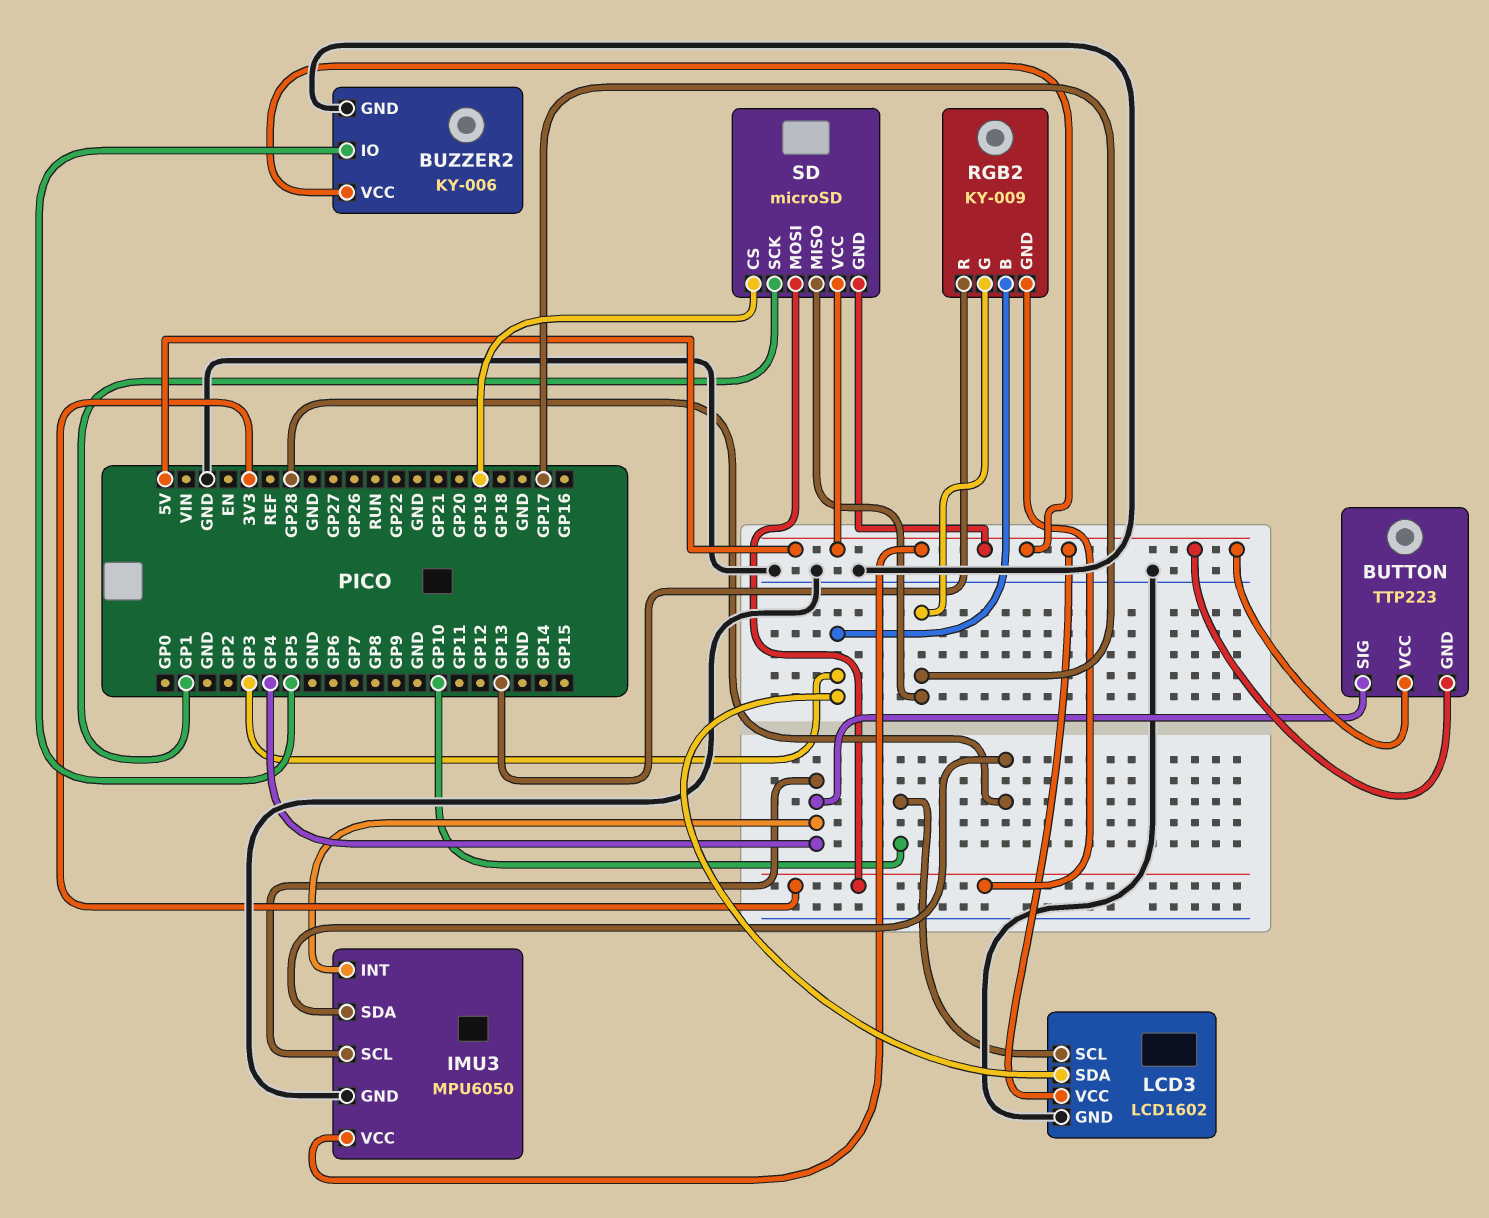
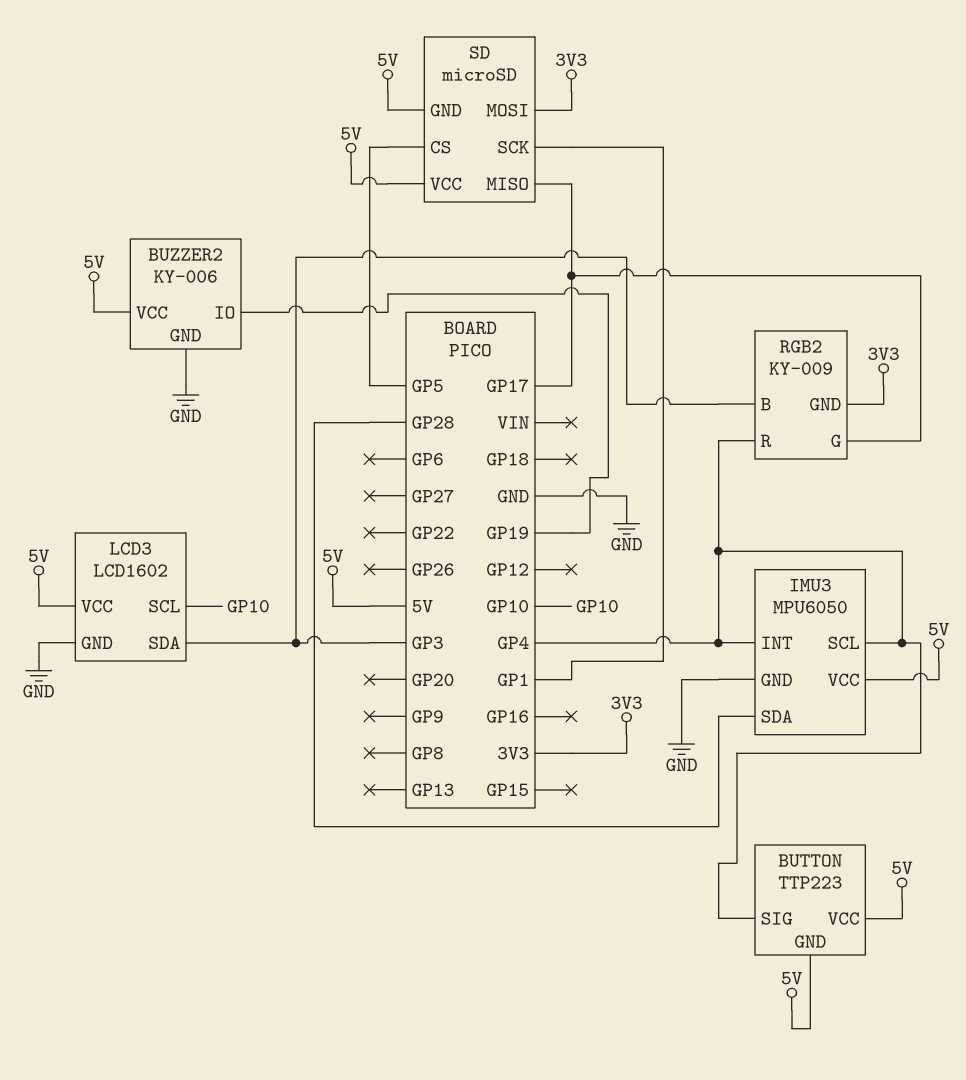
BUZZER2 pin IO: GP5 -> GP19
RGB2 pin R: GP13 -> GP4
SD pin CS: GP19 -> GP5

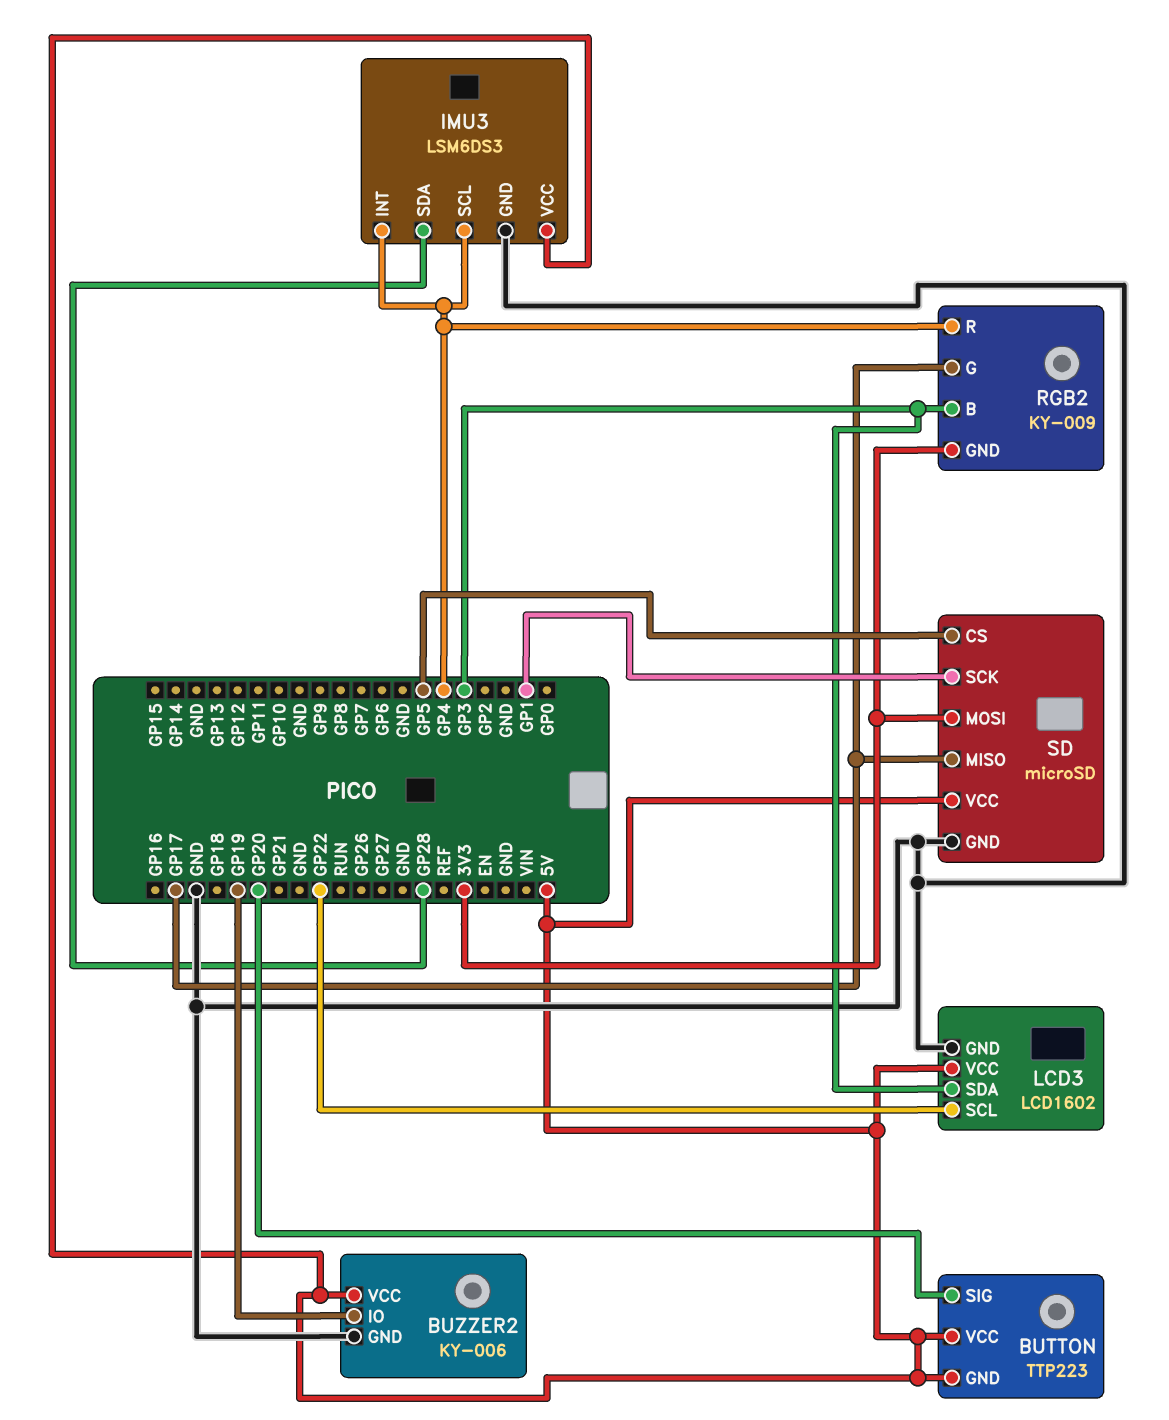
BUTTON pin SIG: GP4 -> GP20
IMU3: MPU6050 -> LSM6DS3
LCD3 pin SCL: GP10 -> GP22
SD pin GND: 5V -> GND

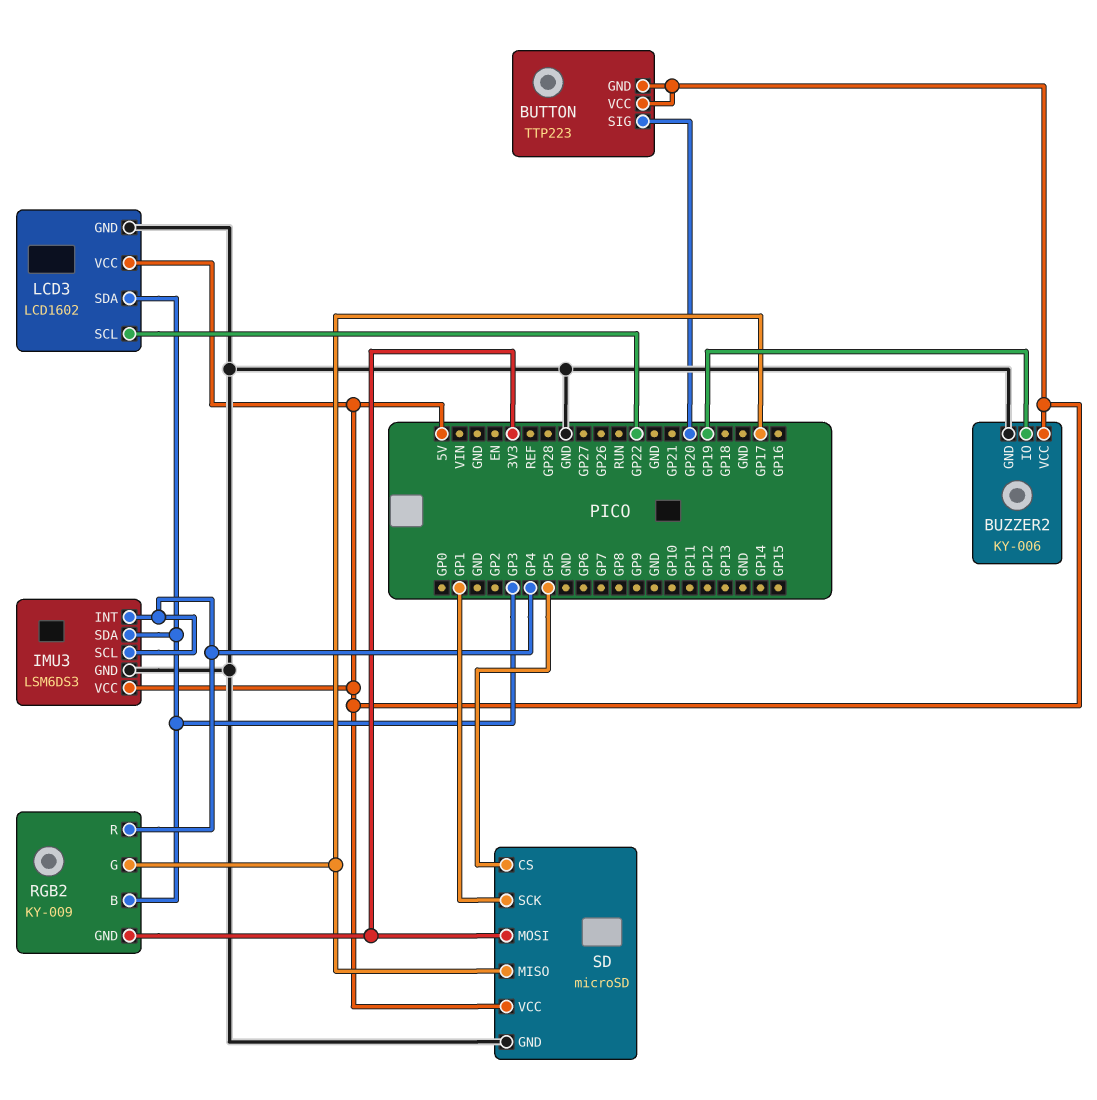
IMU3 pin SDA: GP28 -> GP3

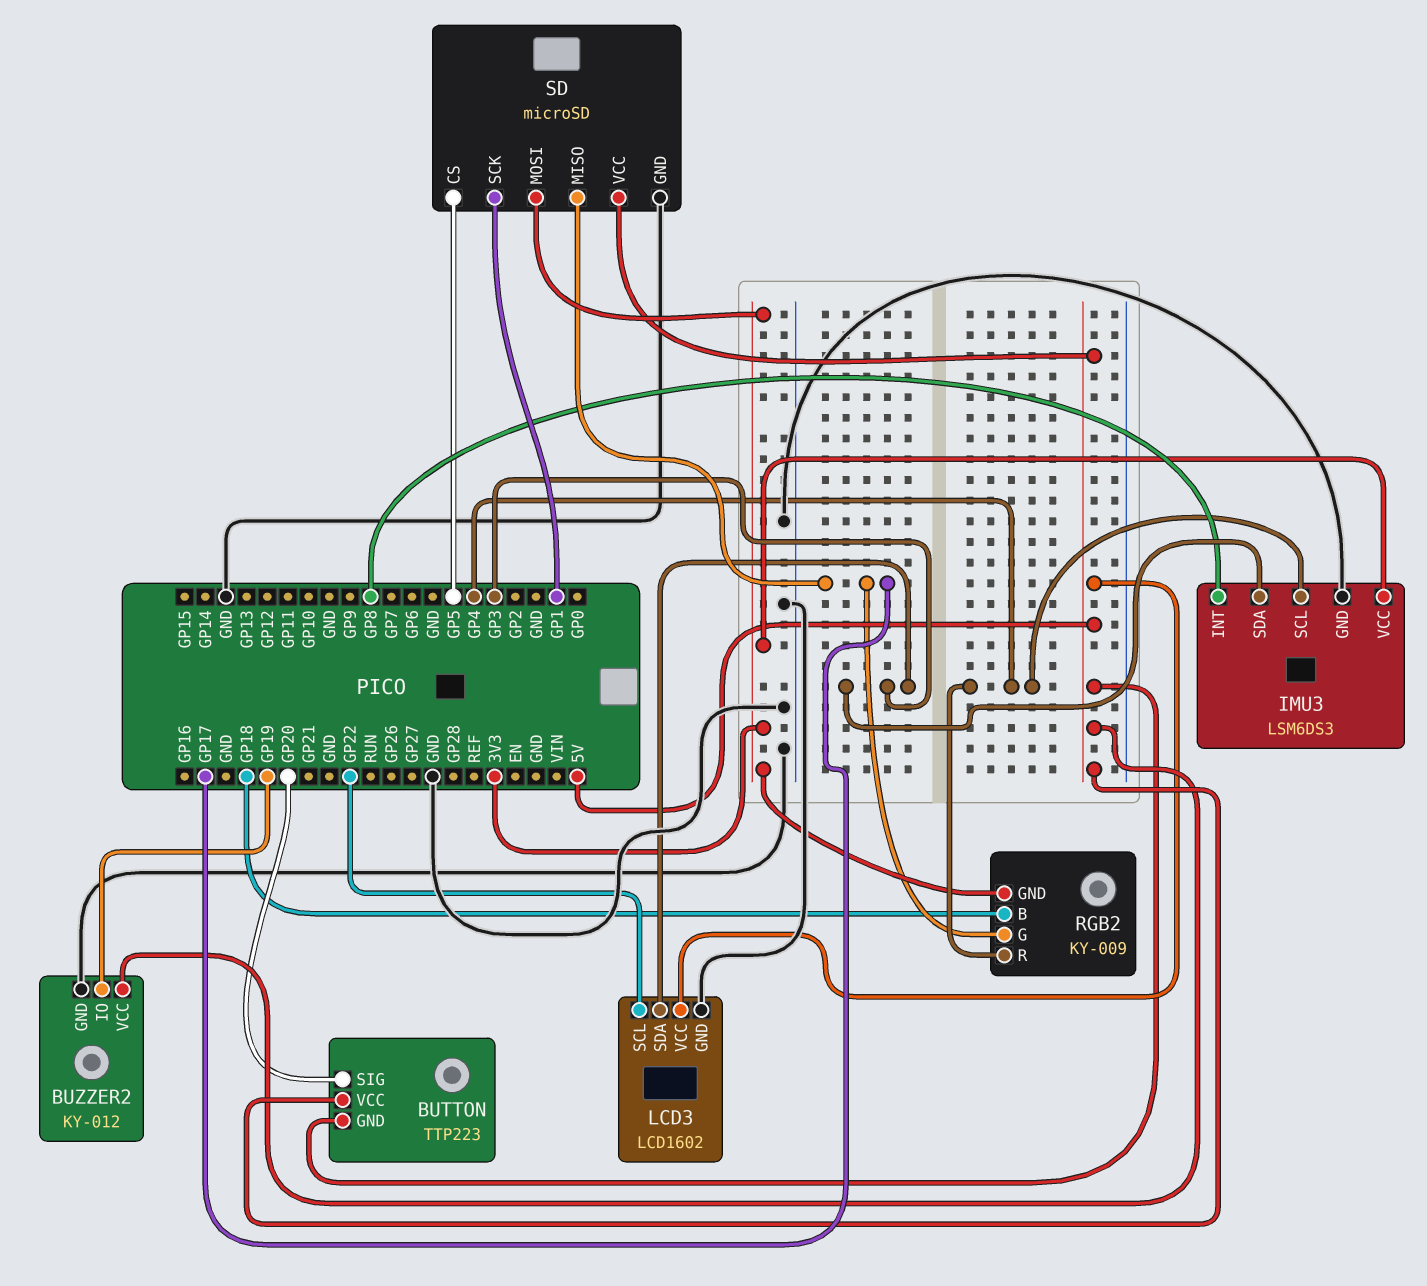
BUZZER2: KY-006 -> KY-012
IMU3 pin INT: GP4 -> GP8
IMU3 pin VCC: 5V -> 3V3
RGB2 pin B: GP3 -> GP18

